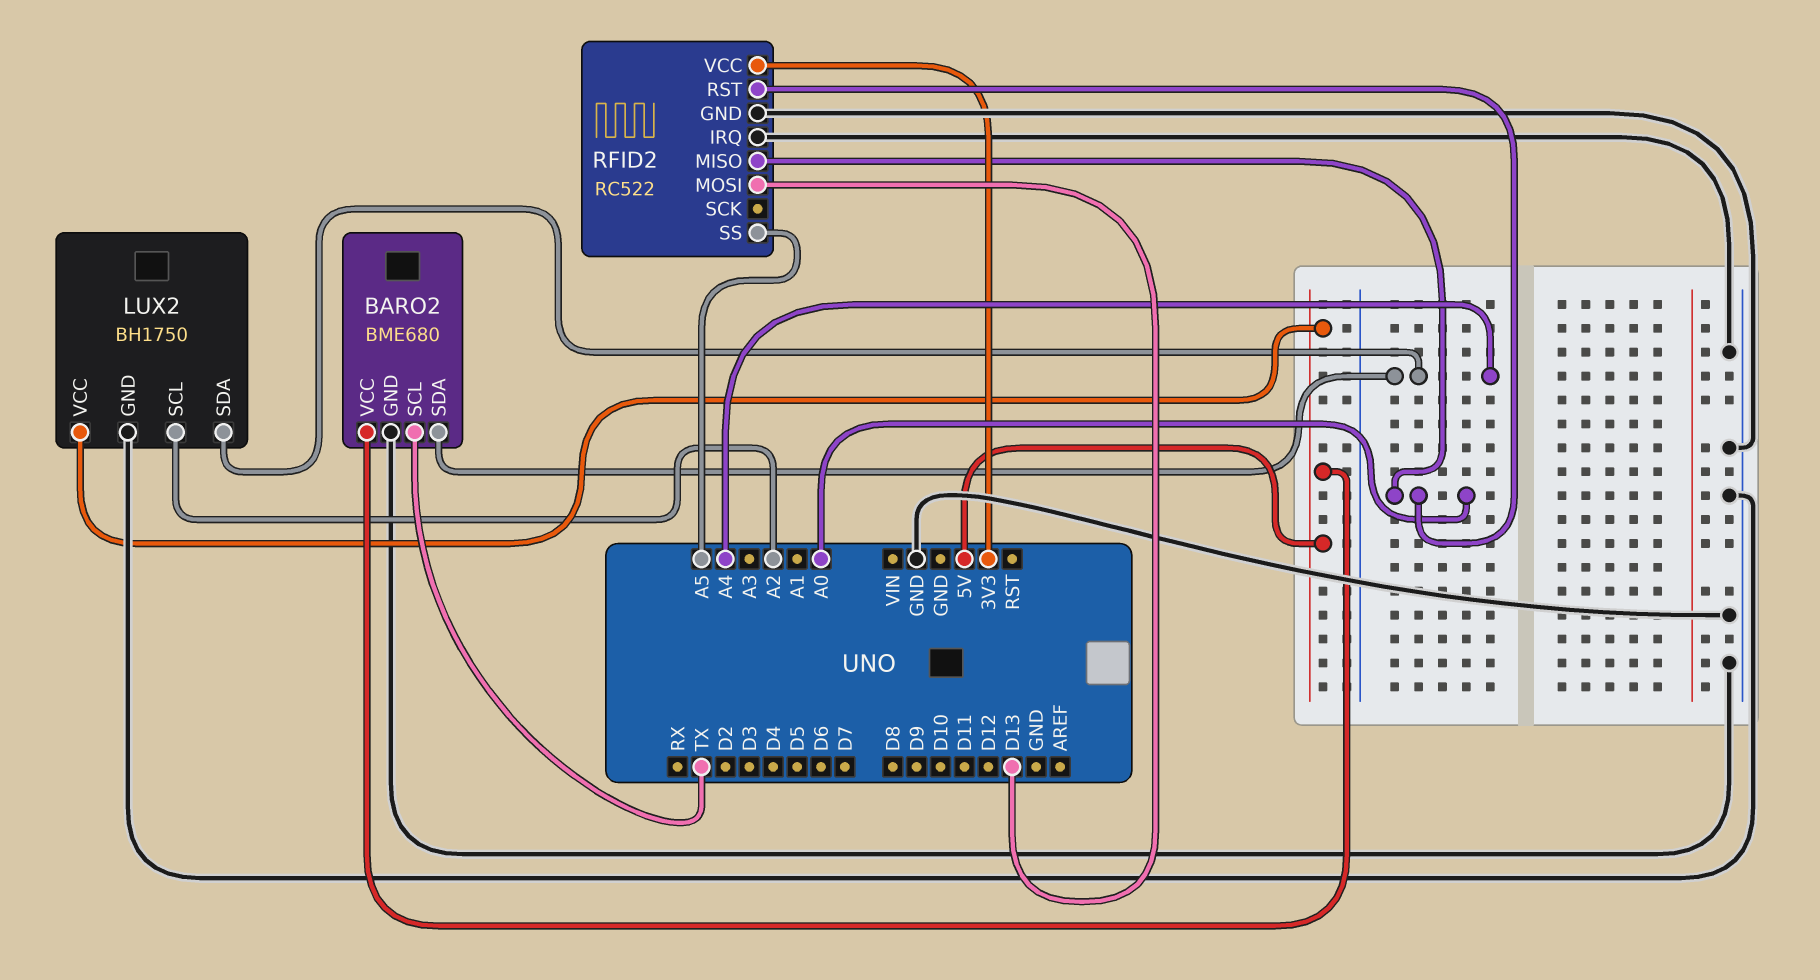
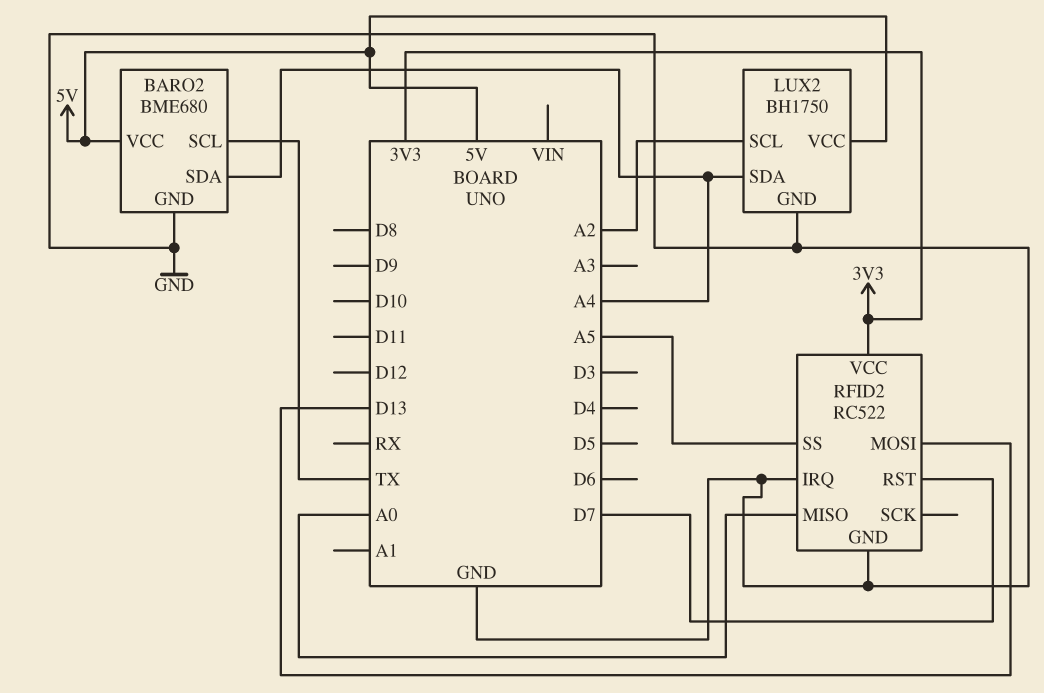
RFID2 pin RST: A0 -> D7

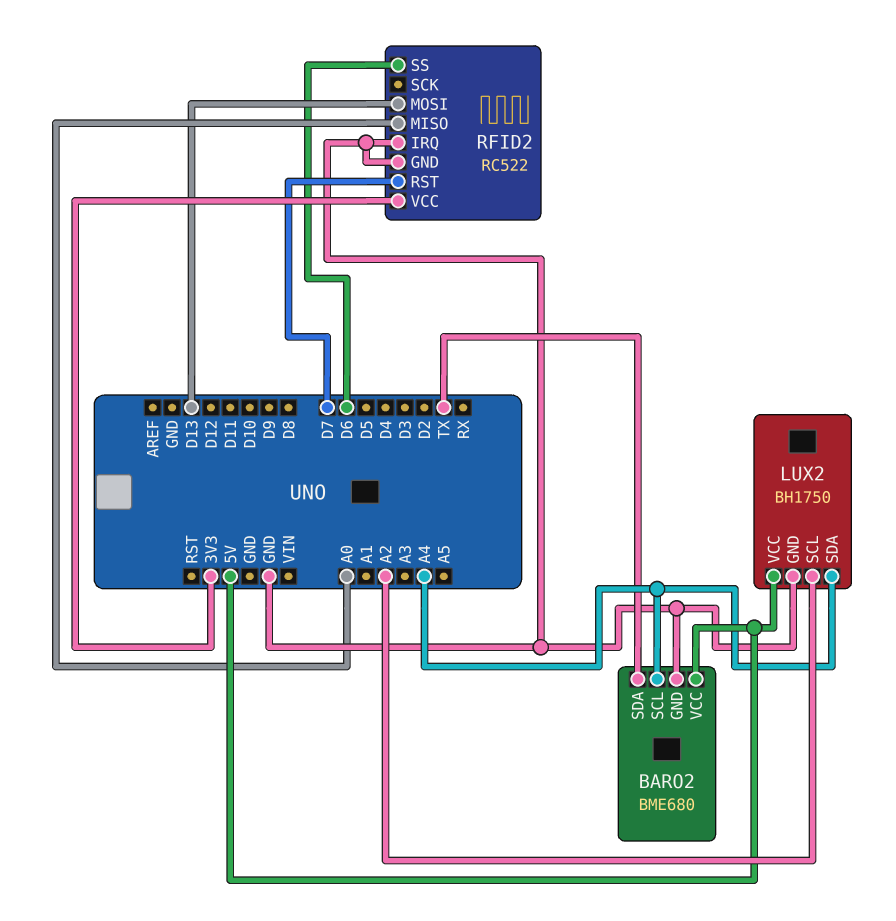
BARO2 pin SCL: TX -> A4
BARO2 pin SDA: A4 -> TX
RFID2 pin SS: A5 -> D6

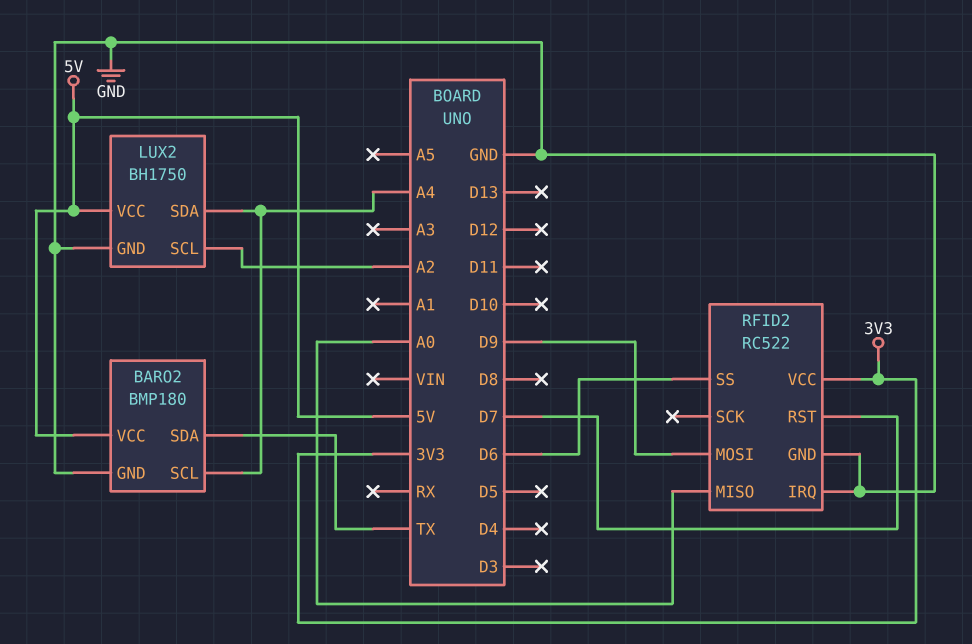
BARO2: BME680 -> BMP180
RFID2 pin MOSI: D13 -> D9

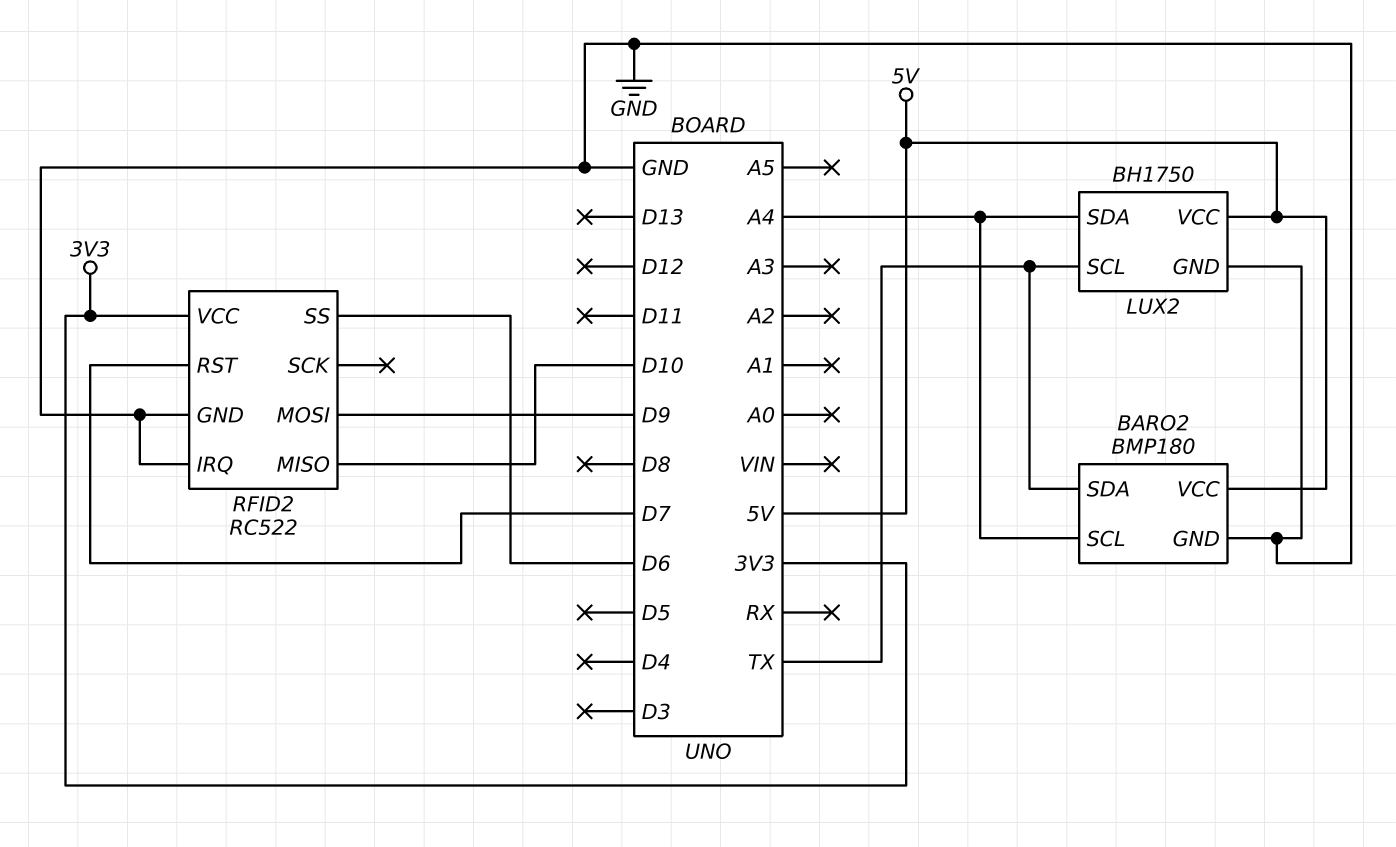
LUX2 pin SCL: A2 -> TX
RFID2 pin MISO: A0 -> D10

